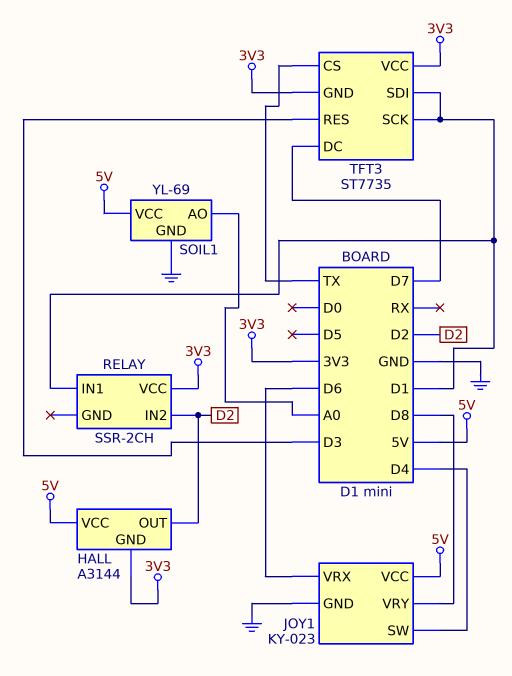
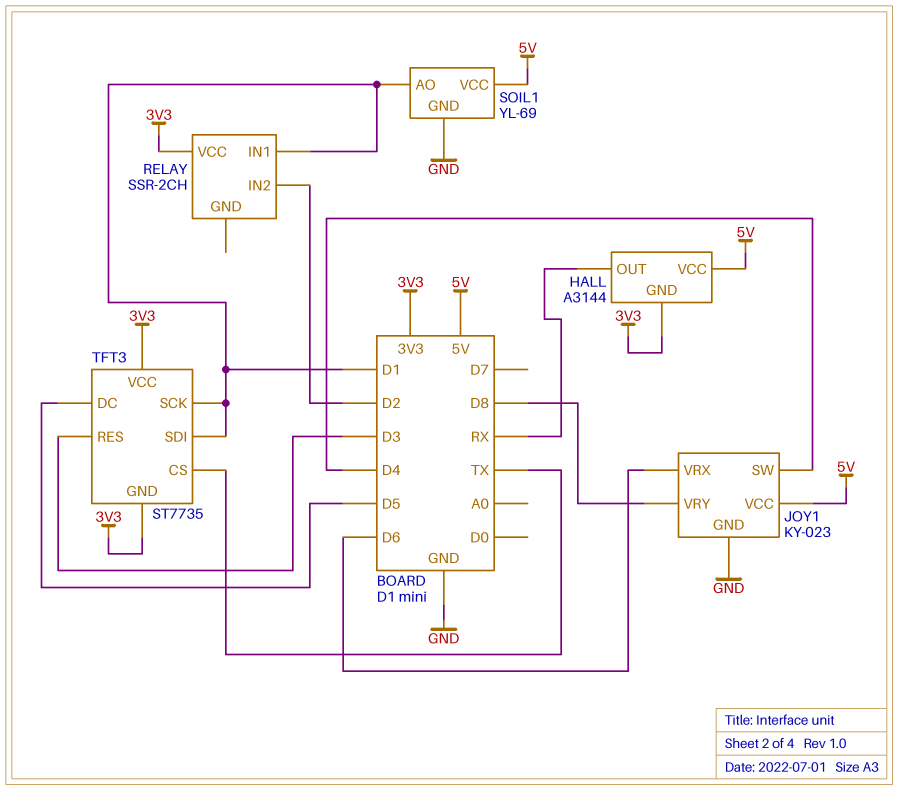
HALL pin OUT: D2 -> RX
SOIL1 pin AO: A0 -> D1
TFT3 pin DC: D7 -> D5

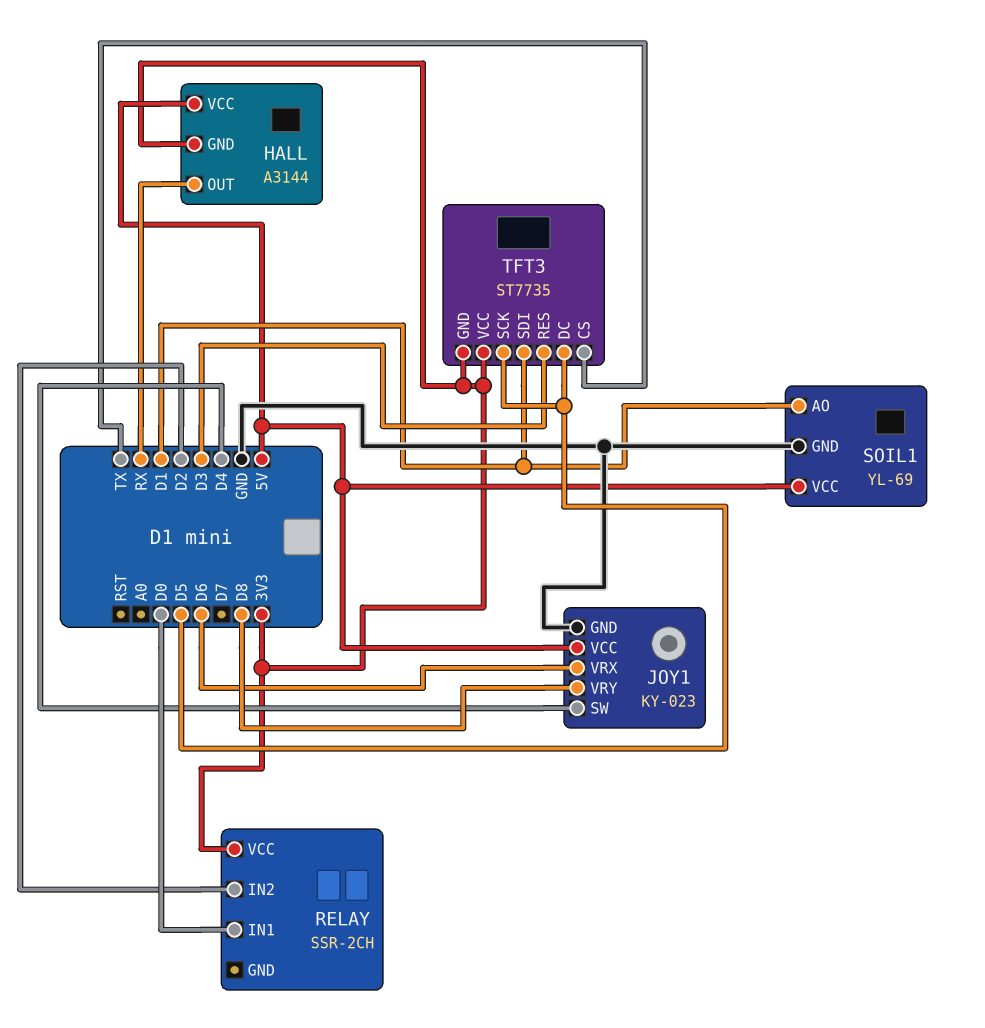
RELAY pin IN1: D1 -> D0
TFT3 pin SCK: D1 -> D5

